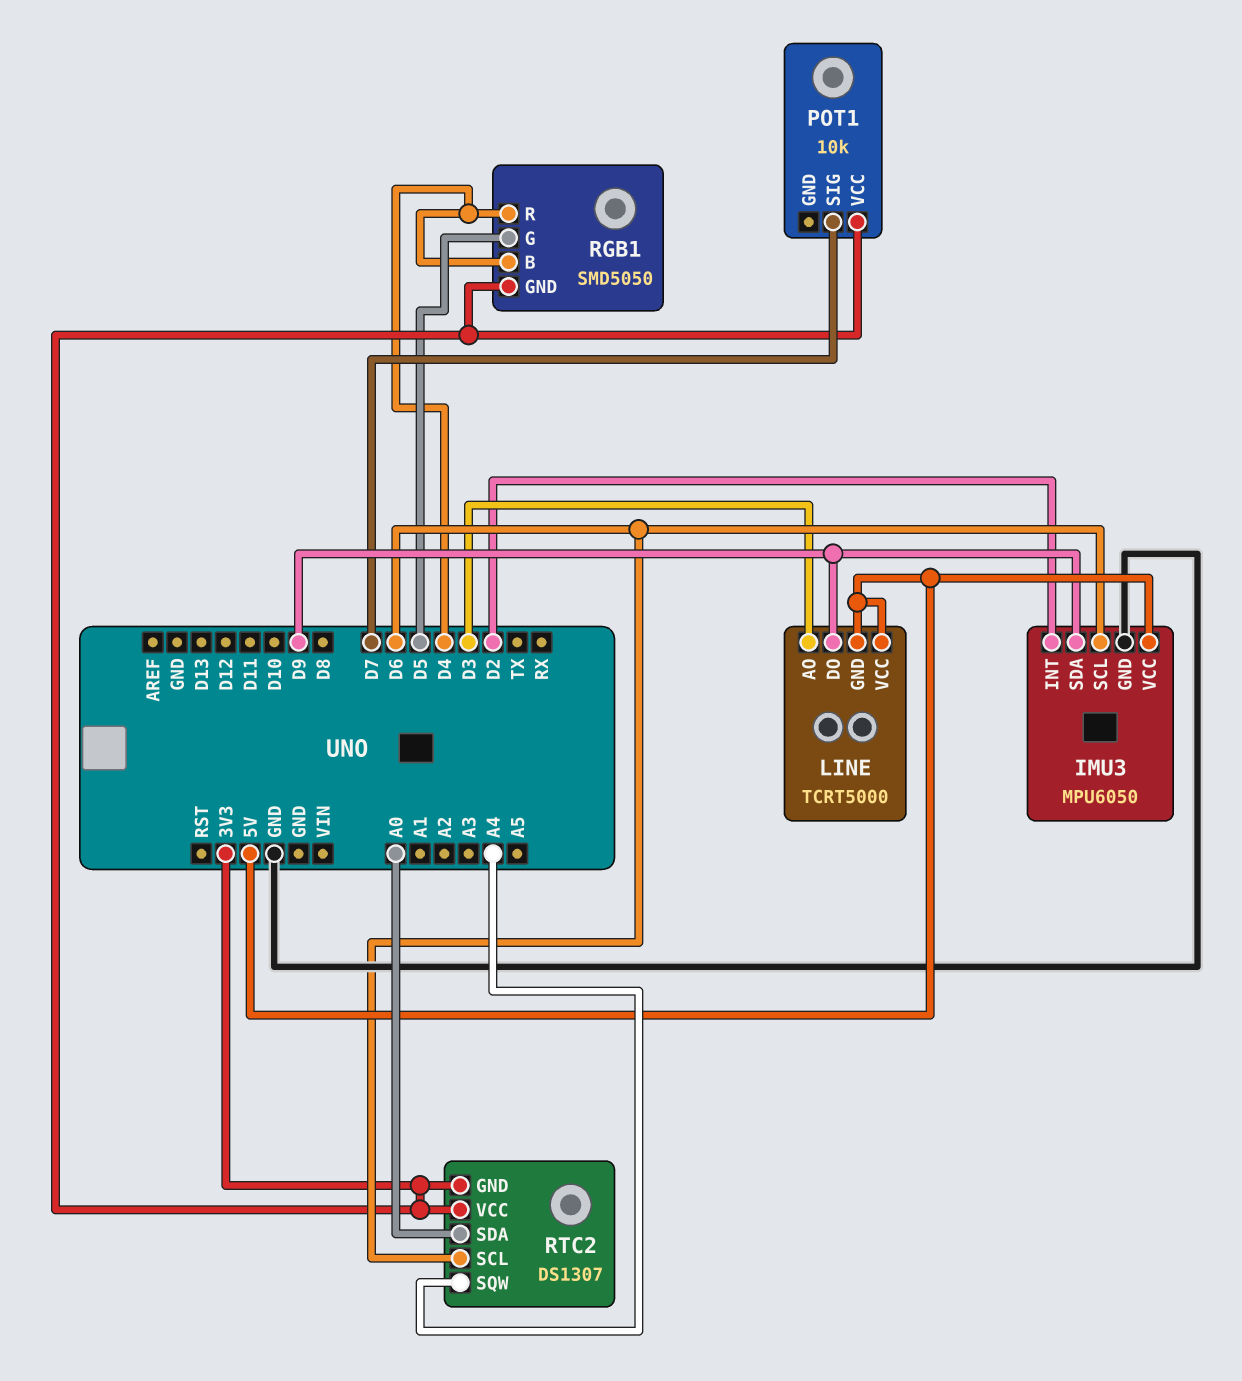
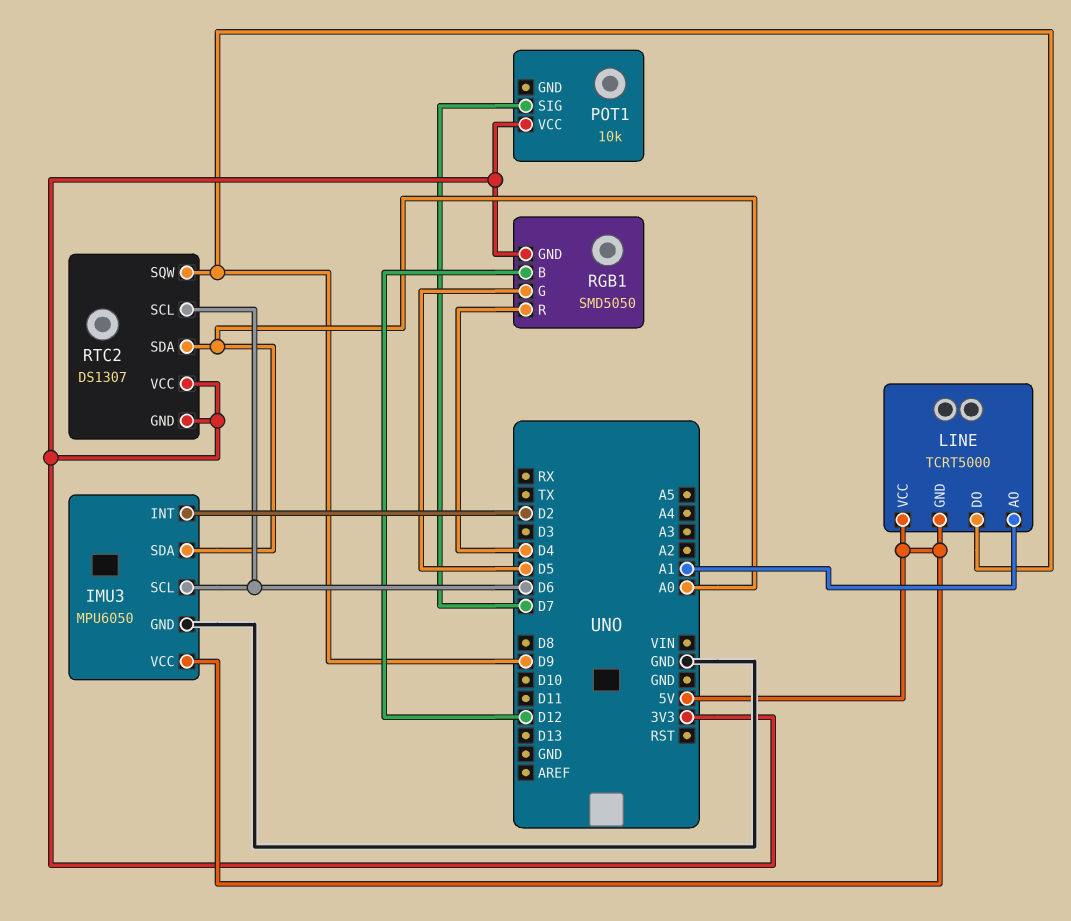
IMU3 pin SDA: D9 -> A0
LINE pin AO: D3 -> A1
RGB1 pin B: D4 -> D12
RTC2 pin SQW: A4 -> D9

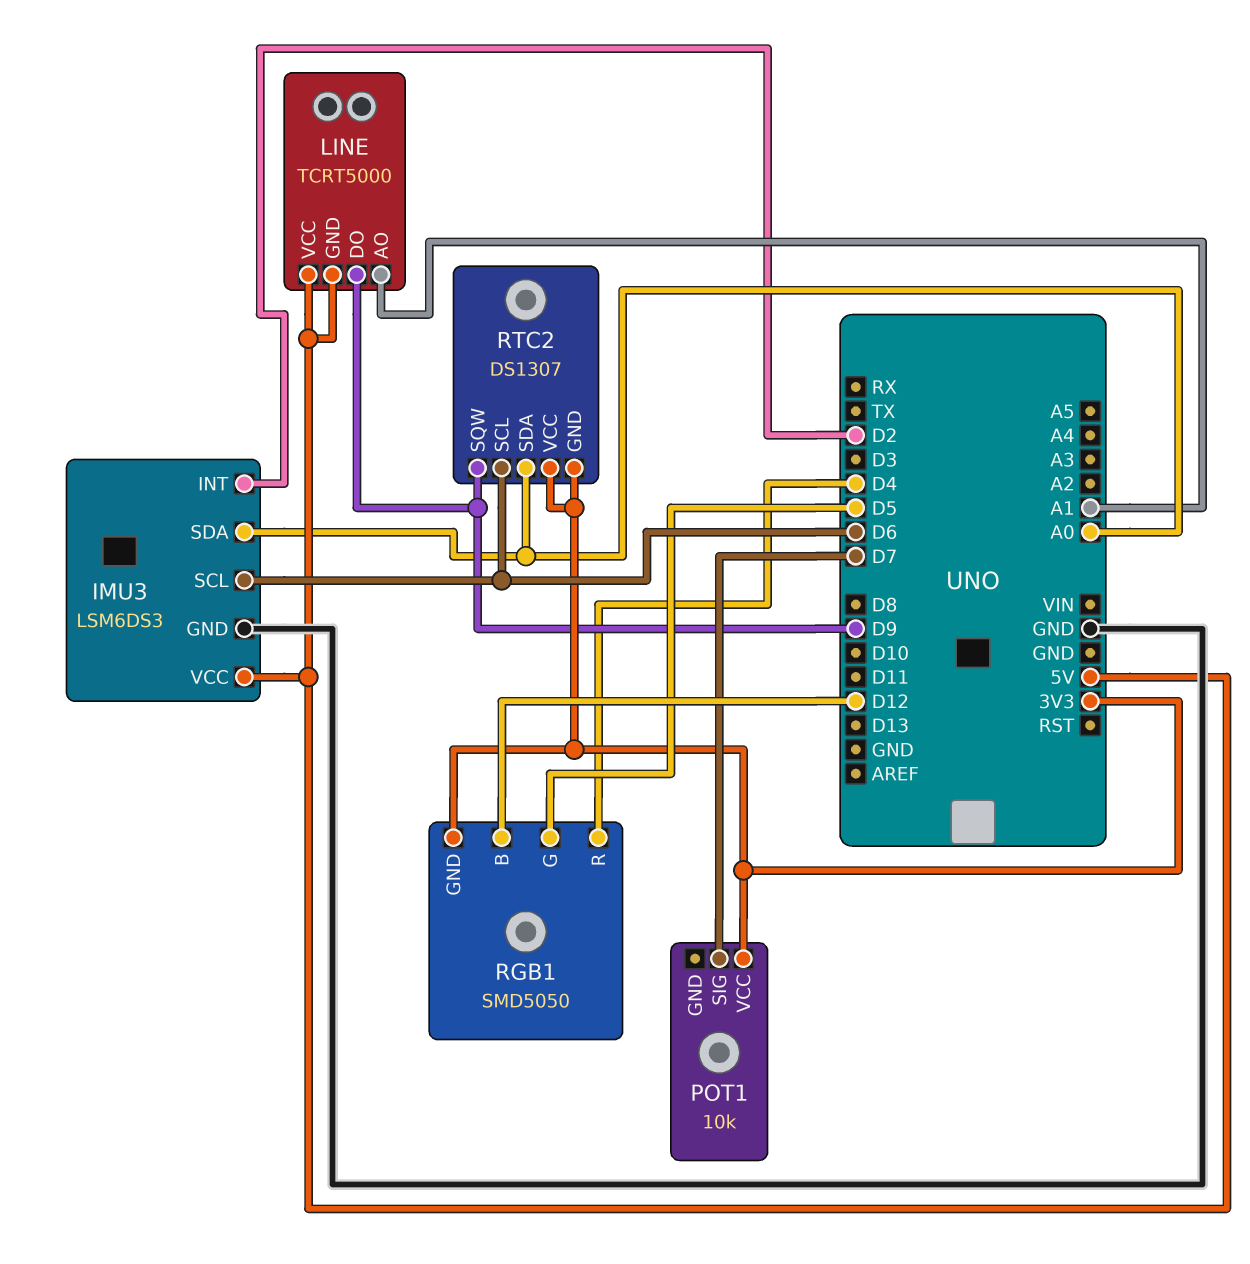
IMU3: MPU6050 -> LSM6DS3

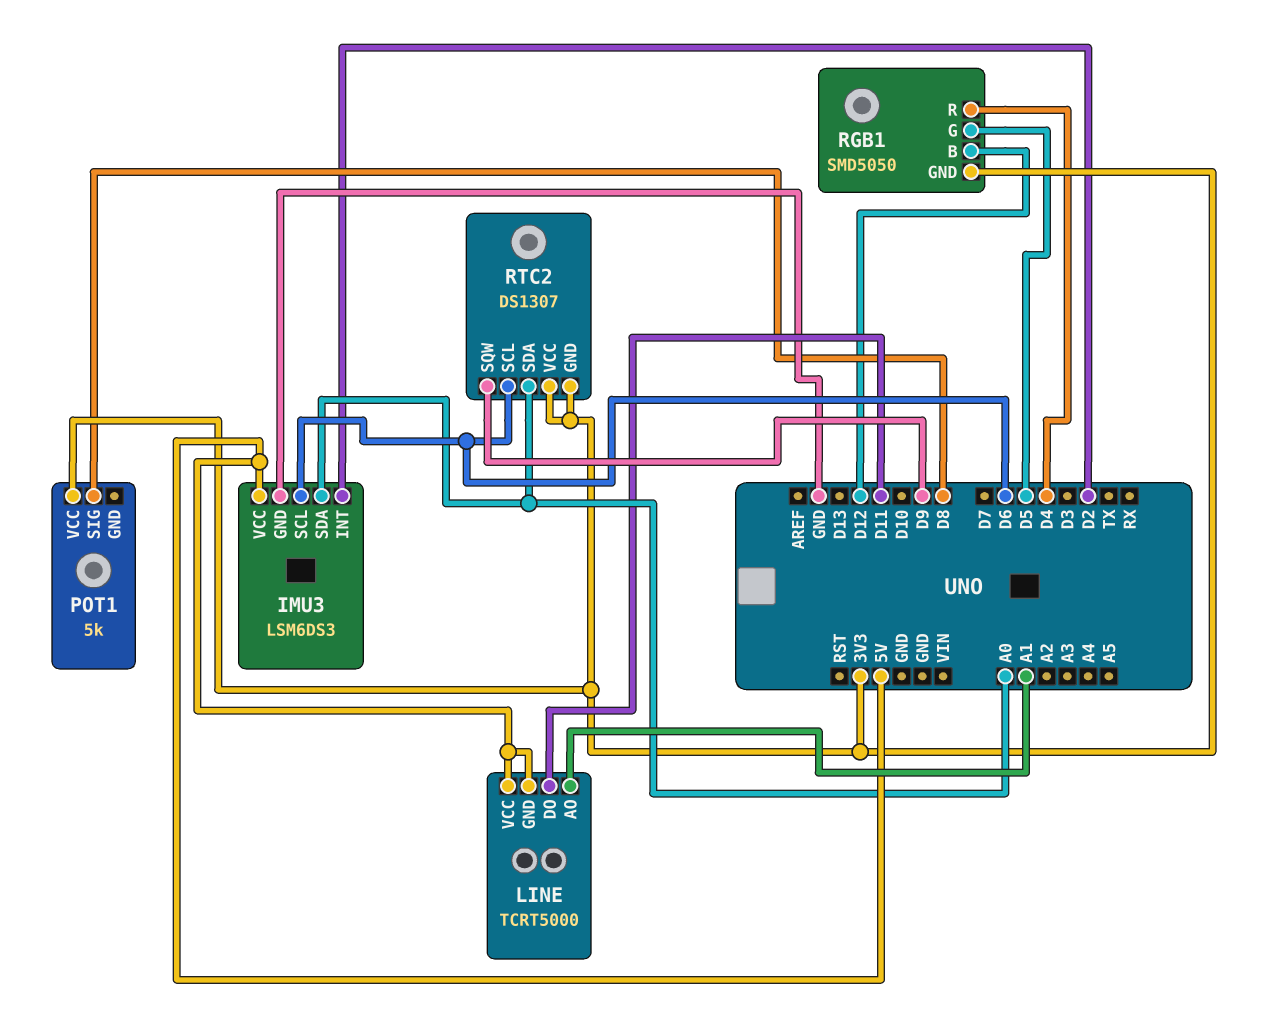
LINE pin DO: D9 -> D11
POT1: 10k -> 5k
POT1 pin SIG: D7 -> D8

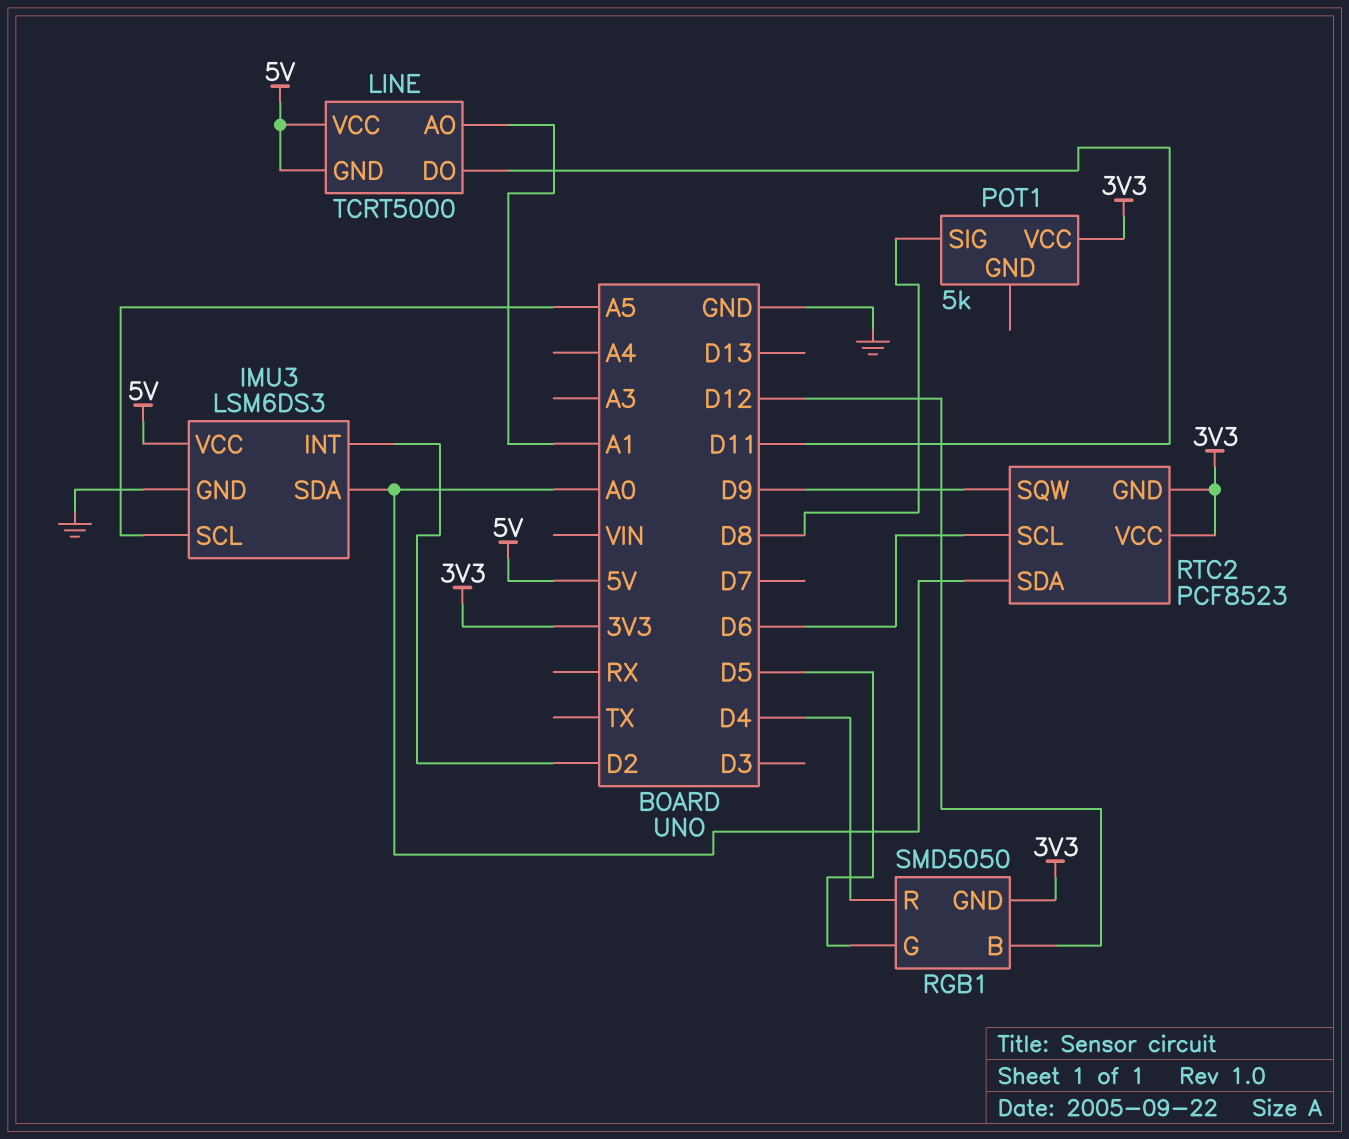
IMU3 pin SCL: D6 -> A5
RTC2: DS1307 -> PCF8523

